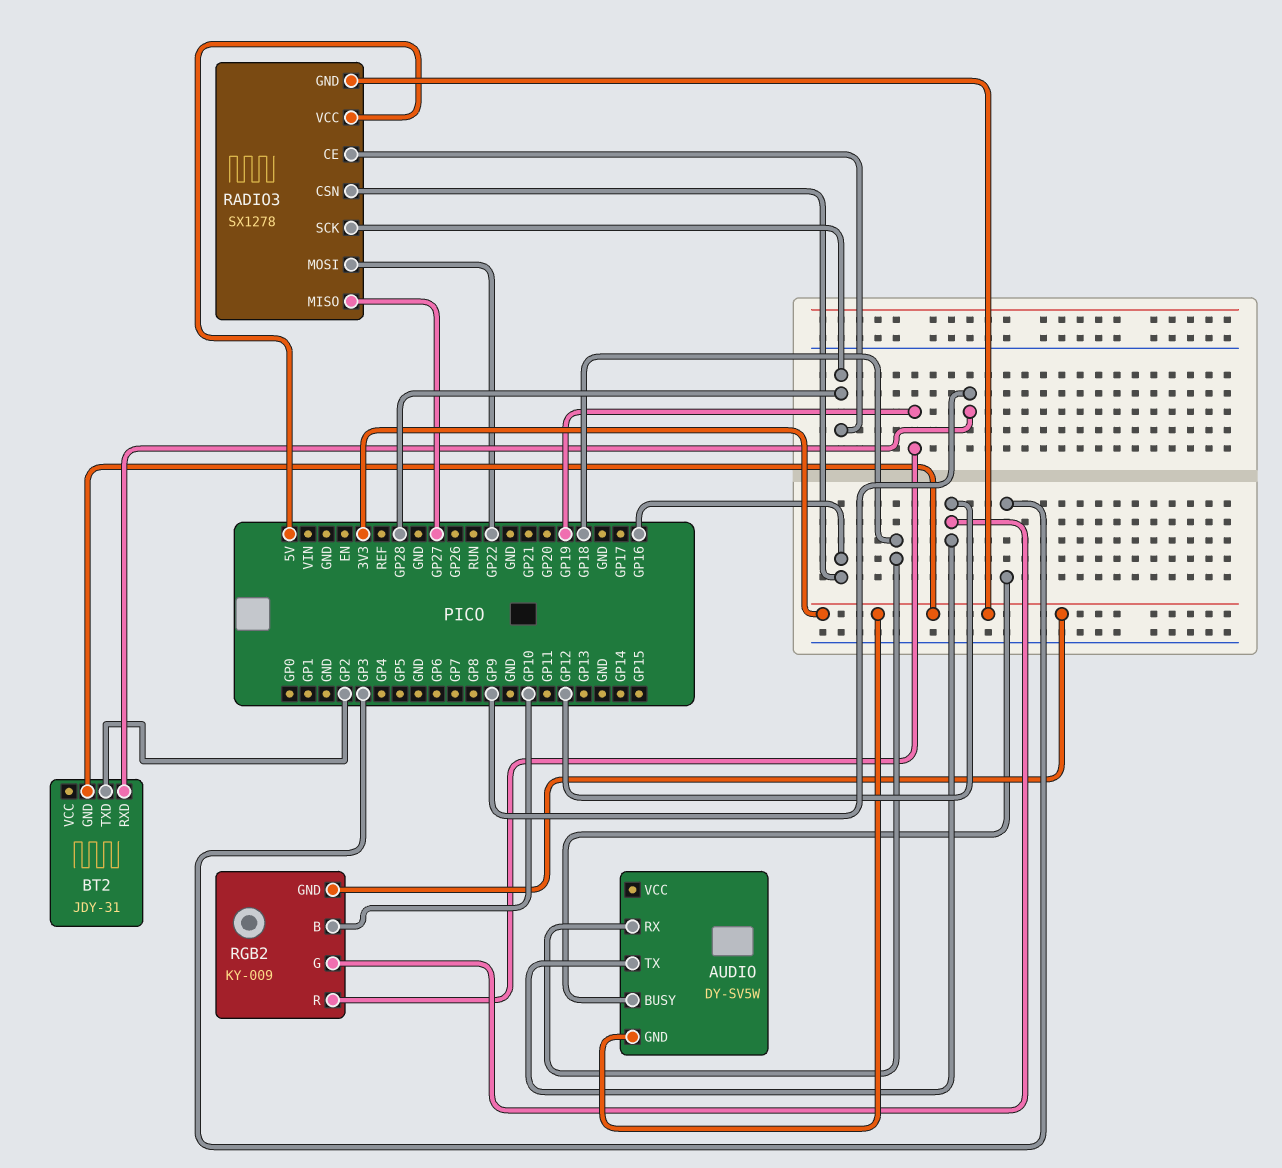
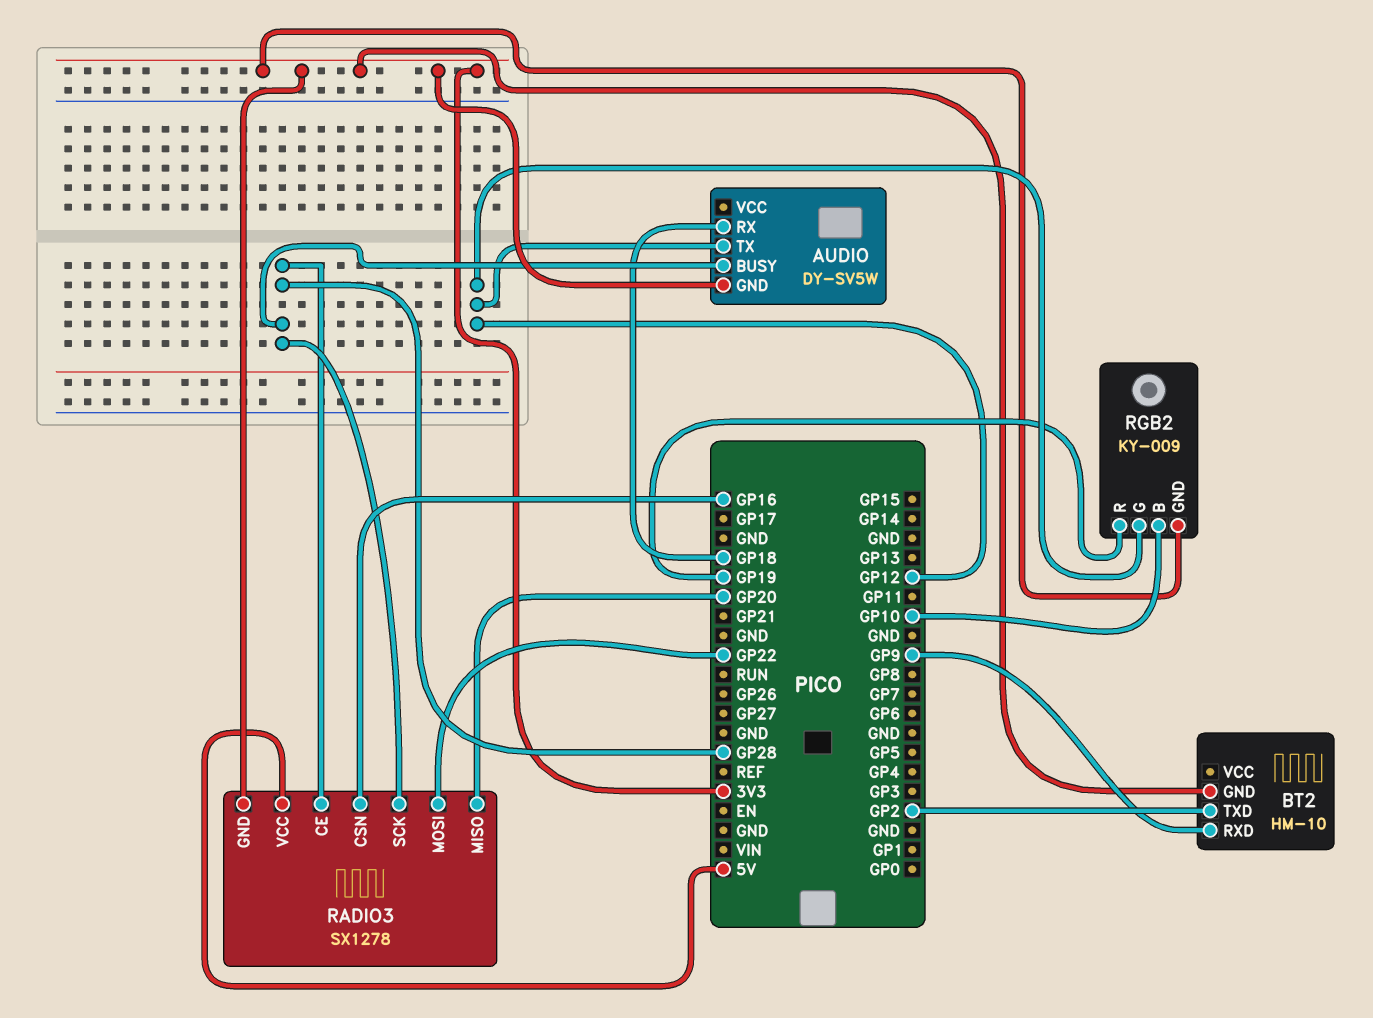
AUDIO pin BUSY: GP3 -> GP28
BT2: JDY-31 -> HM-10
RADIO3 pin MISO: GP27 -> GP20

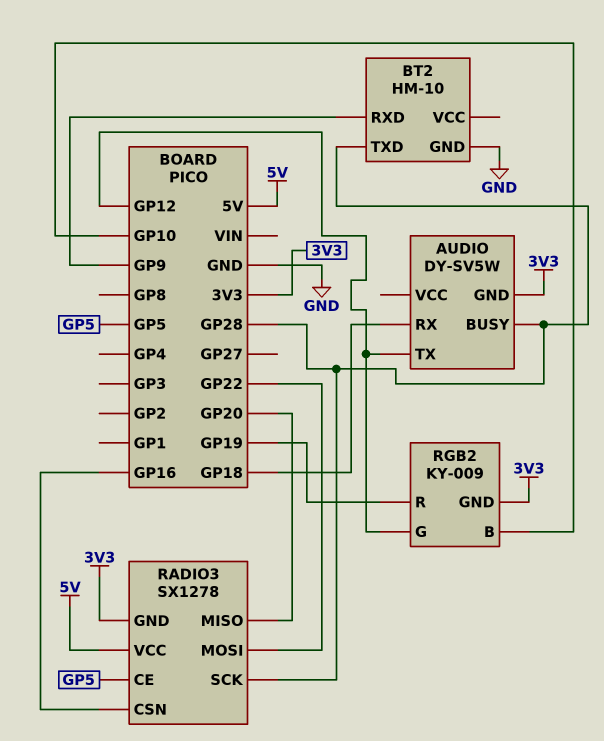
BT2 pin GND: 3V3 -> GND
BT2 pin TXD: GP2 -> GP28
RADIO3 pin CE: GP28 -> GP5

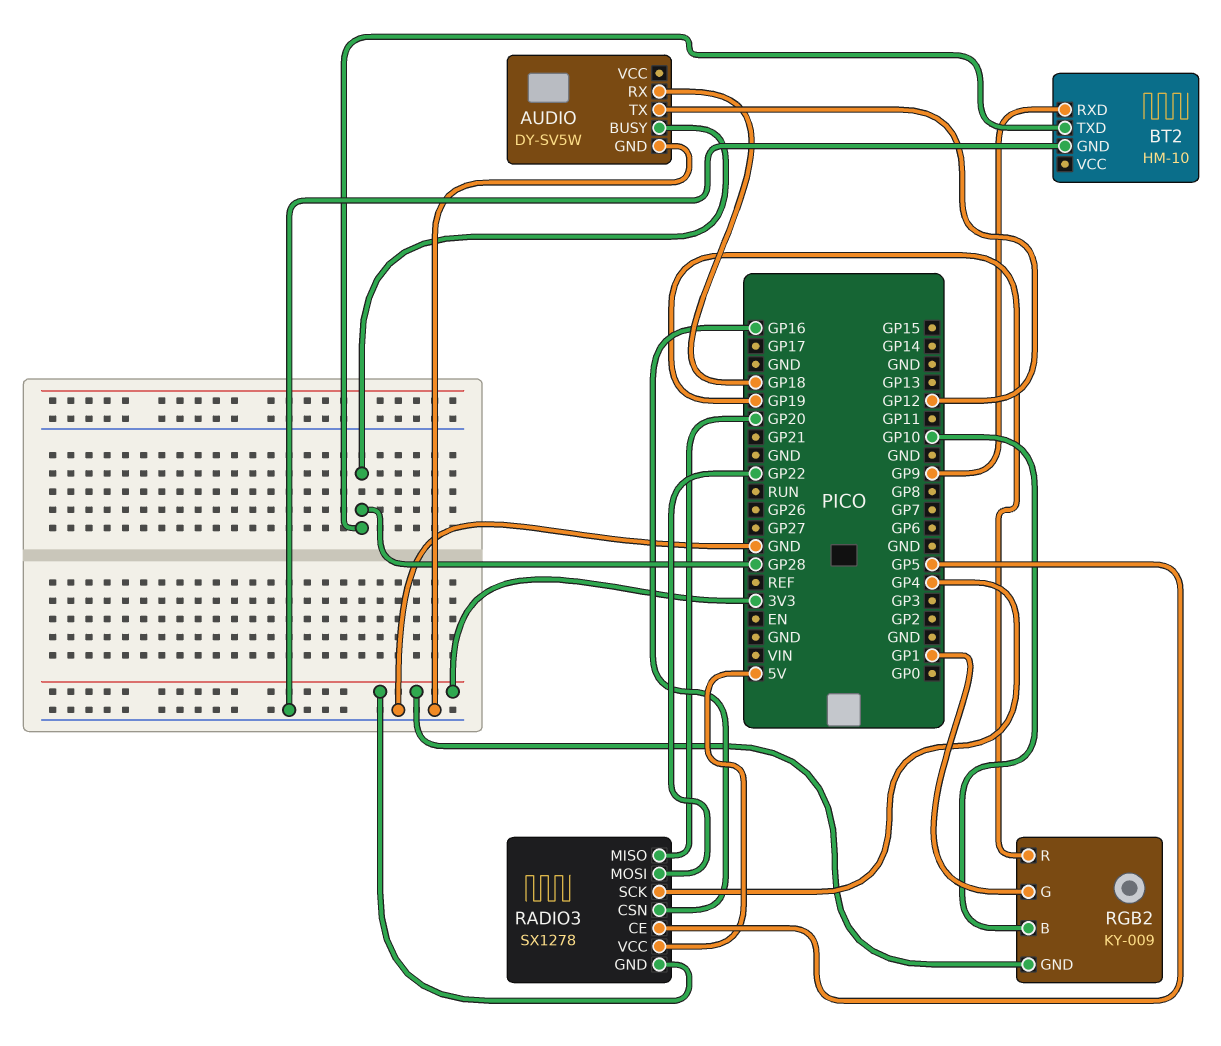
AUDIO pin GND: 3V3 -> GND
RADIO3 pin SCK: GP28 -> GP4
RGB2 pin G: GP12 -> GP1

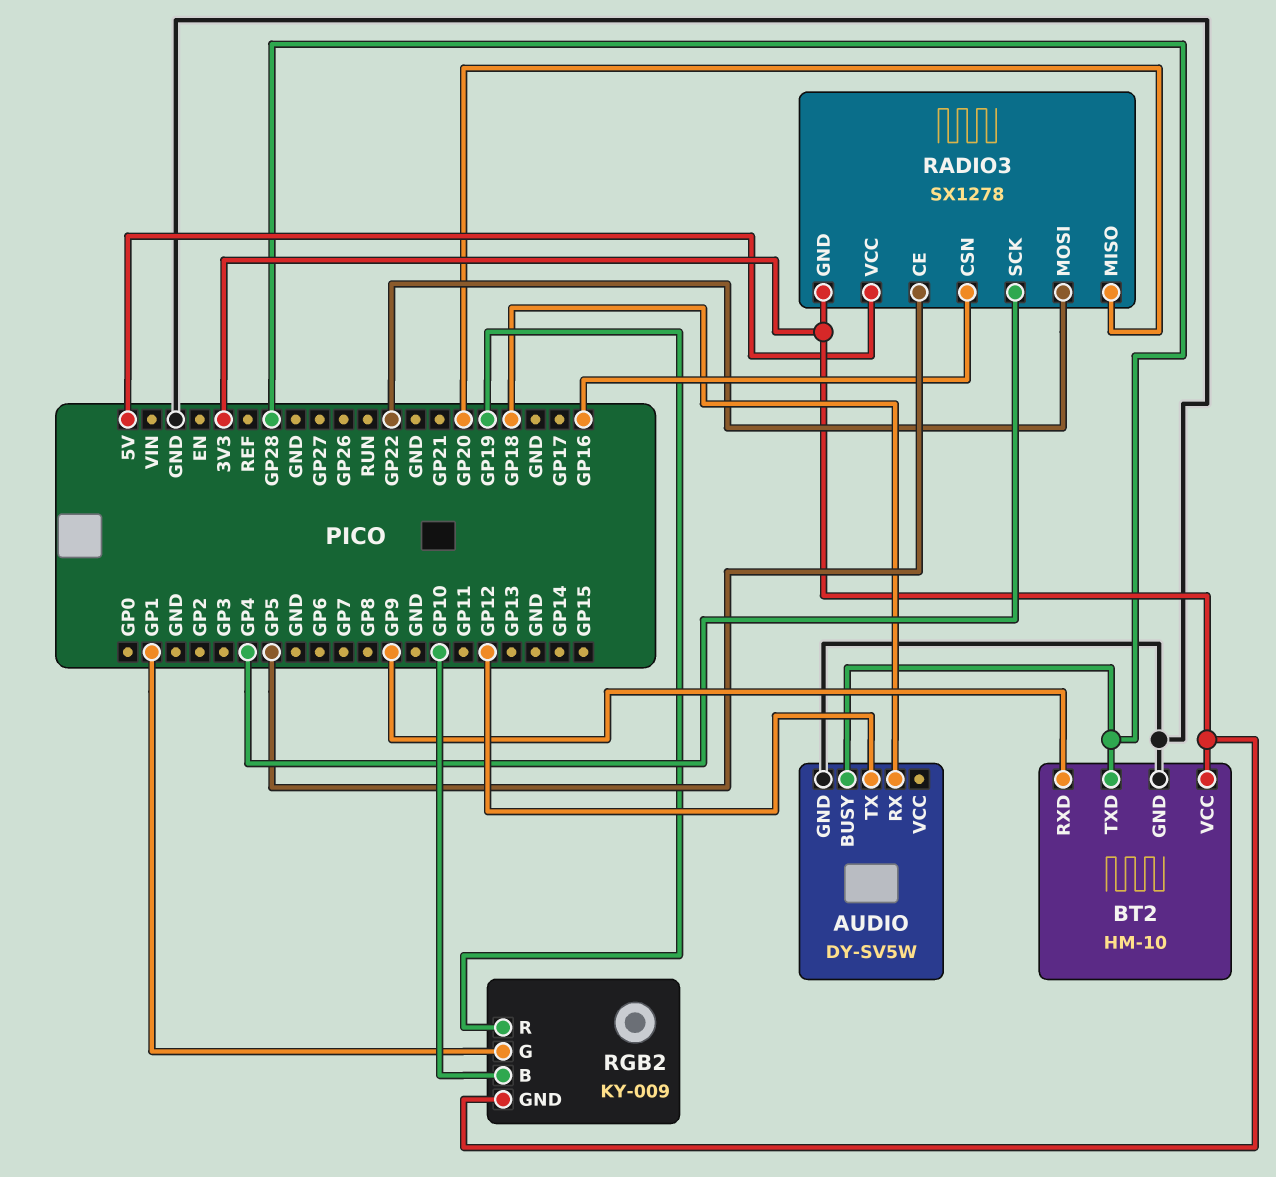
BT2 pin VCC: none -> 3V3

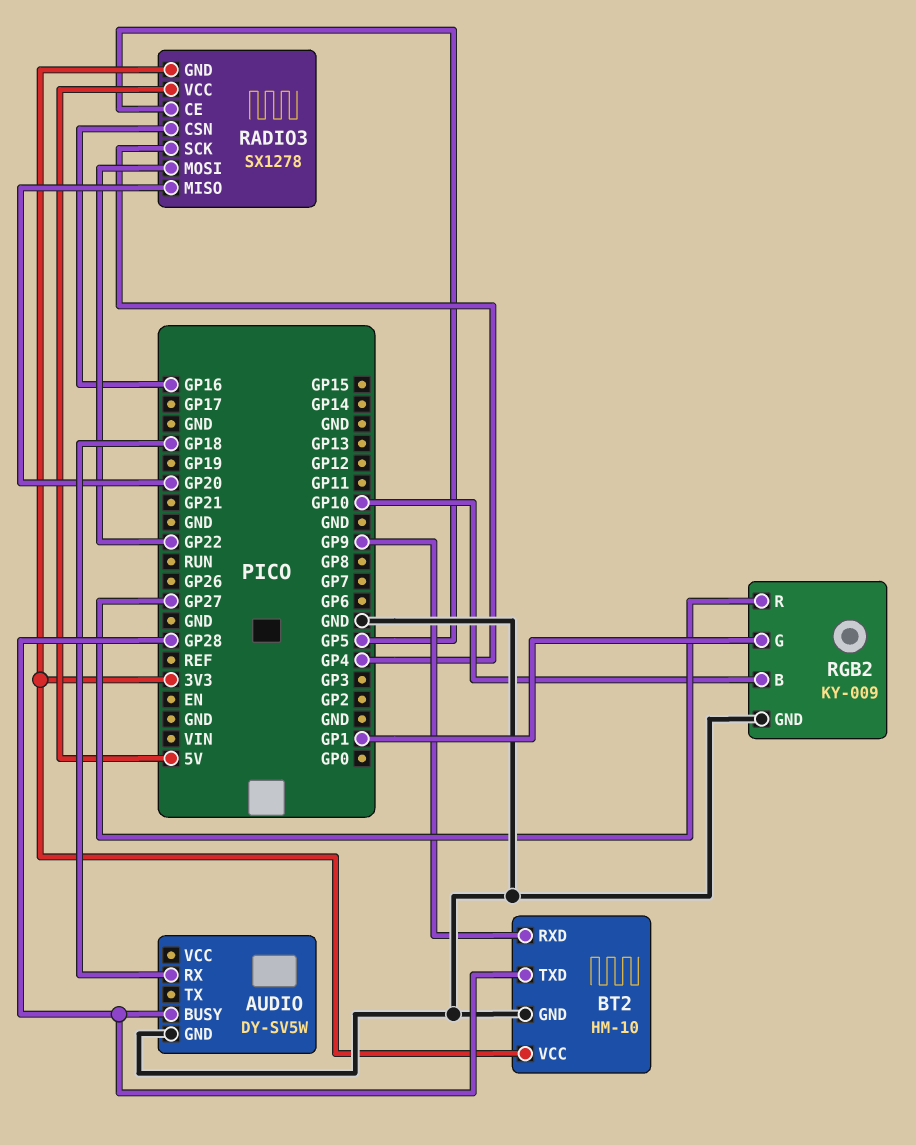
AUDIO pin TX: GP12 -> none
RGB2 pin GND: 3V3 -> GND
RGB2 pin R: GP19 -> GP27

